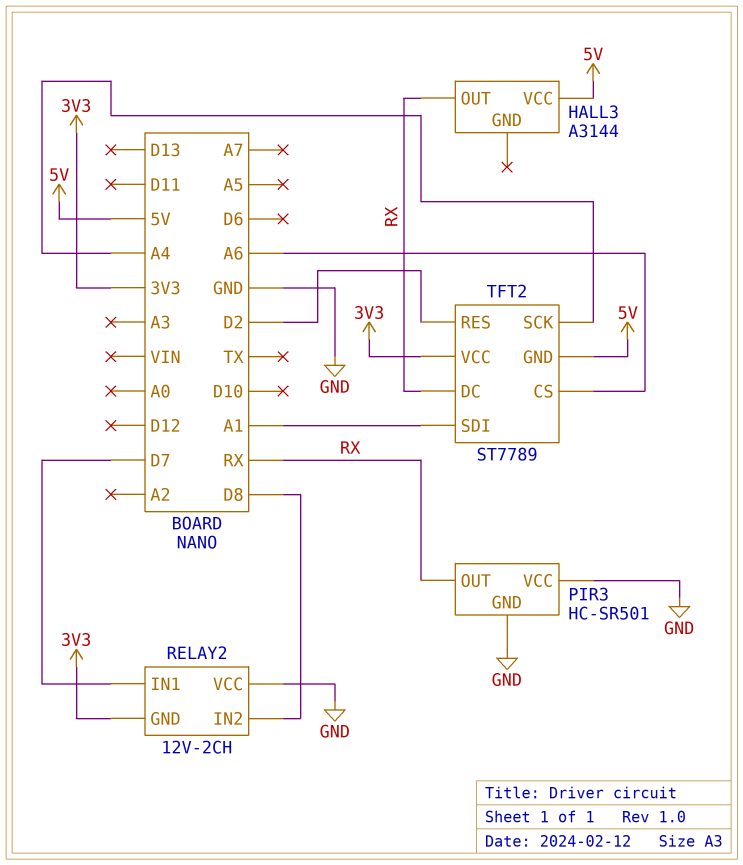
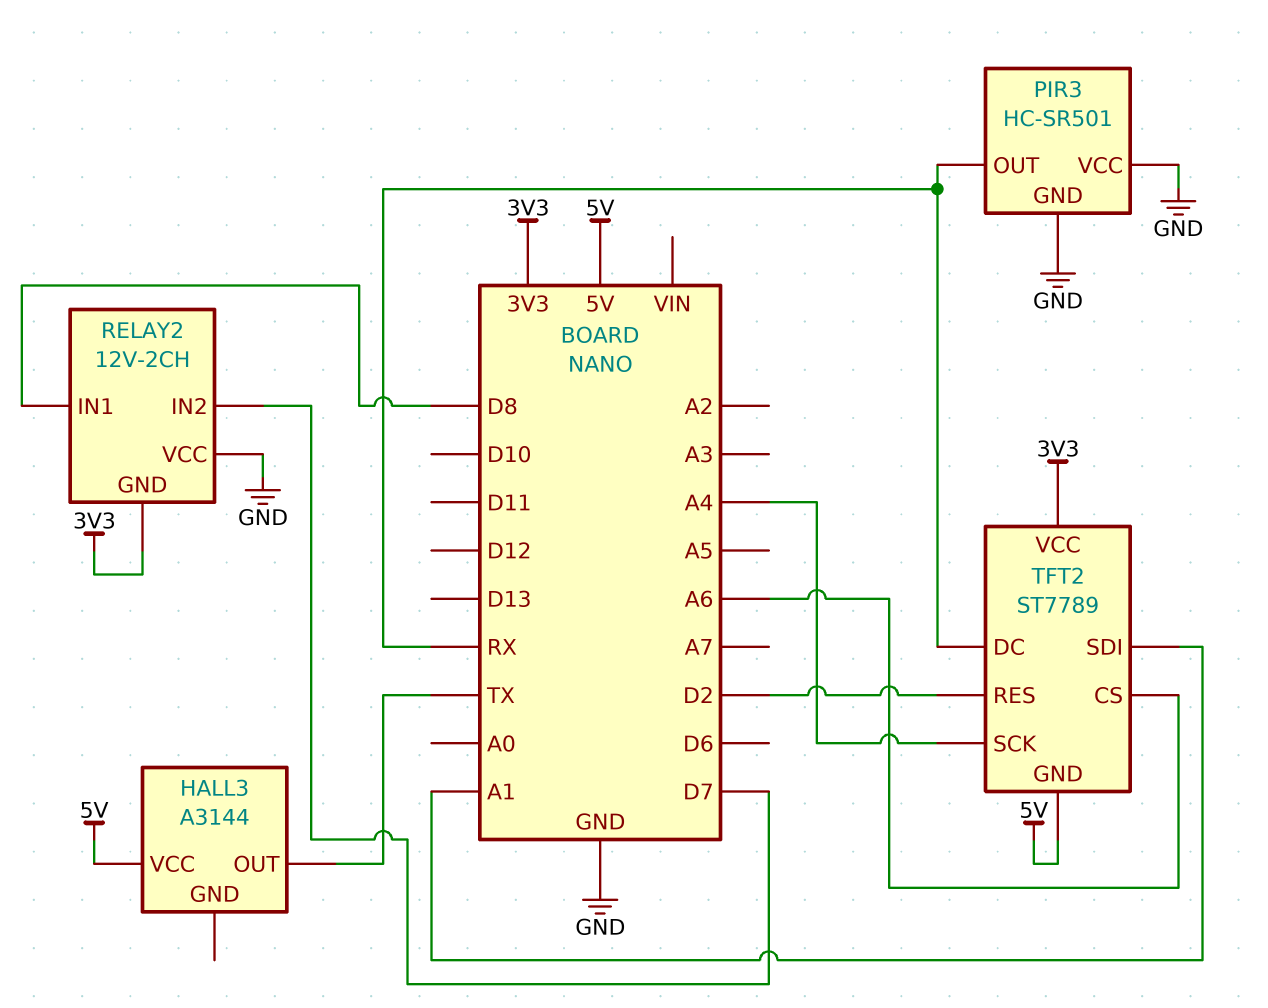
HALL3 pin OUT: RX -> TX
RELAY2 pin IN1: D7 -> D8
RELAY2 pin IN2: D8 -> D7

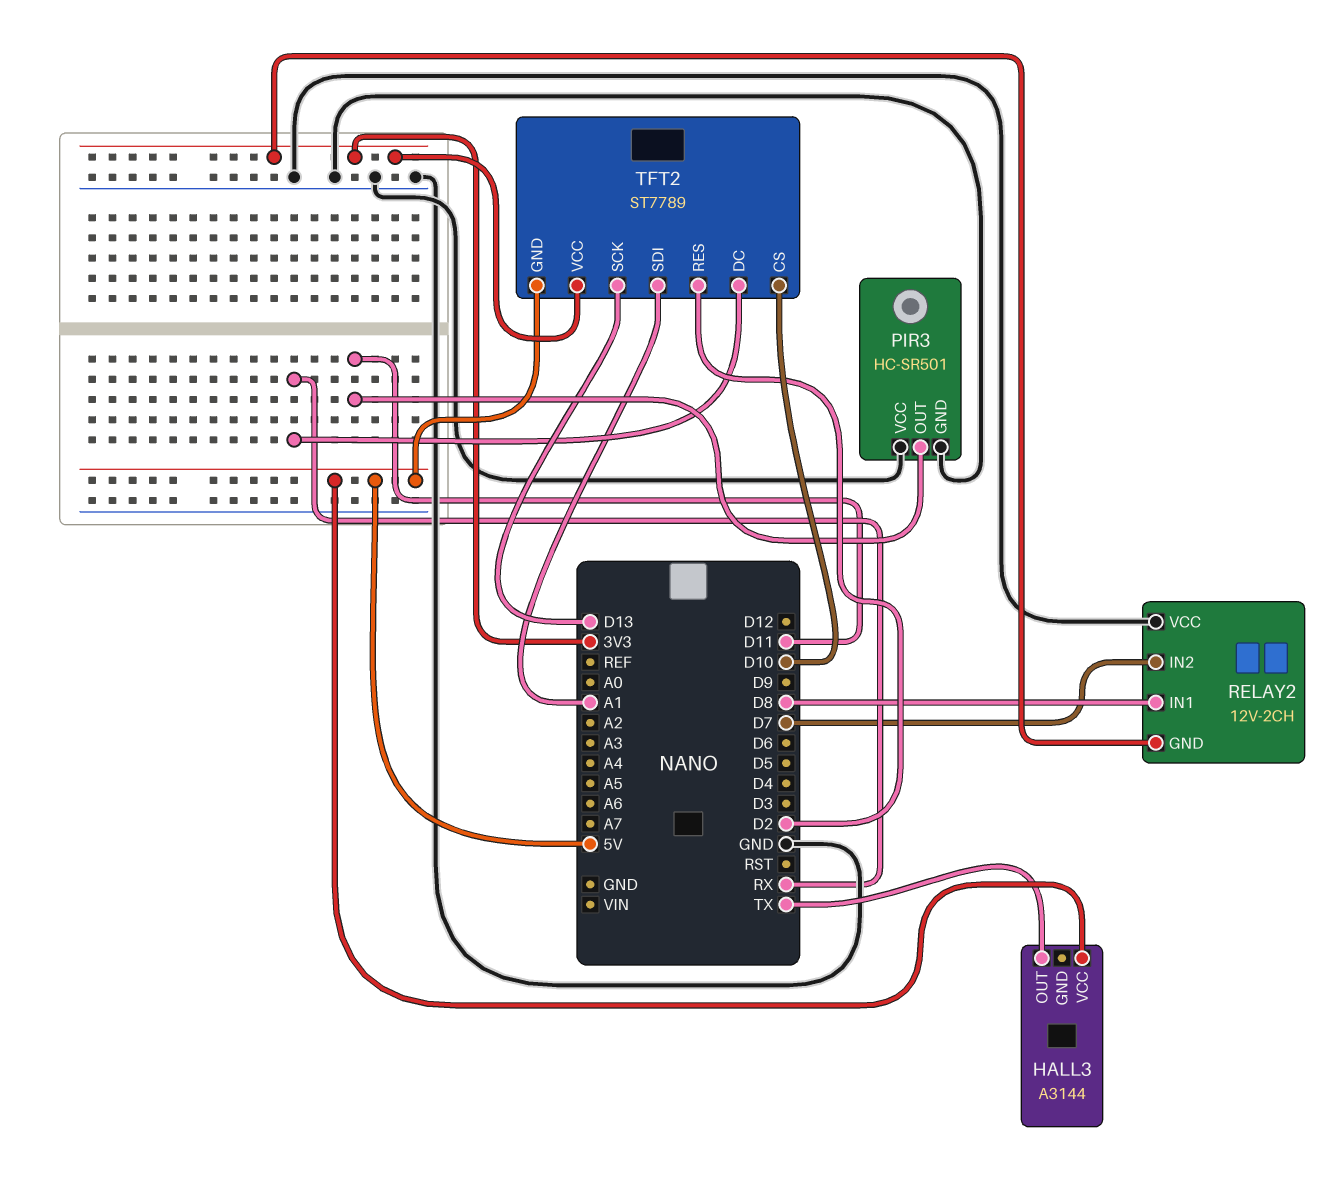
PIR3 pin OUT: RX -> D11
TFT2 pin CS: A6 -> D10
TFT2 pin SCK: A4 -> D13

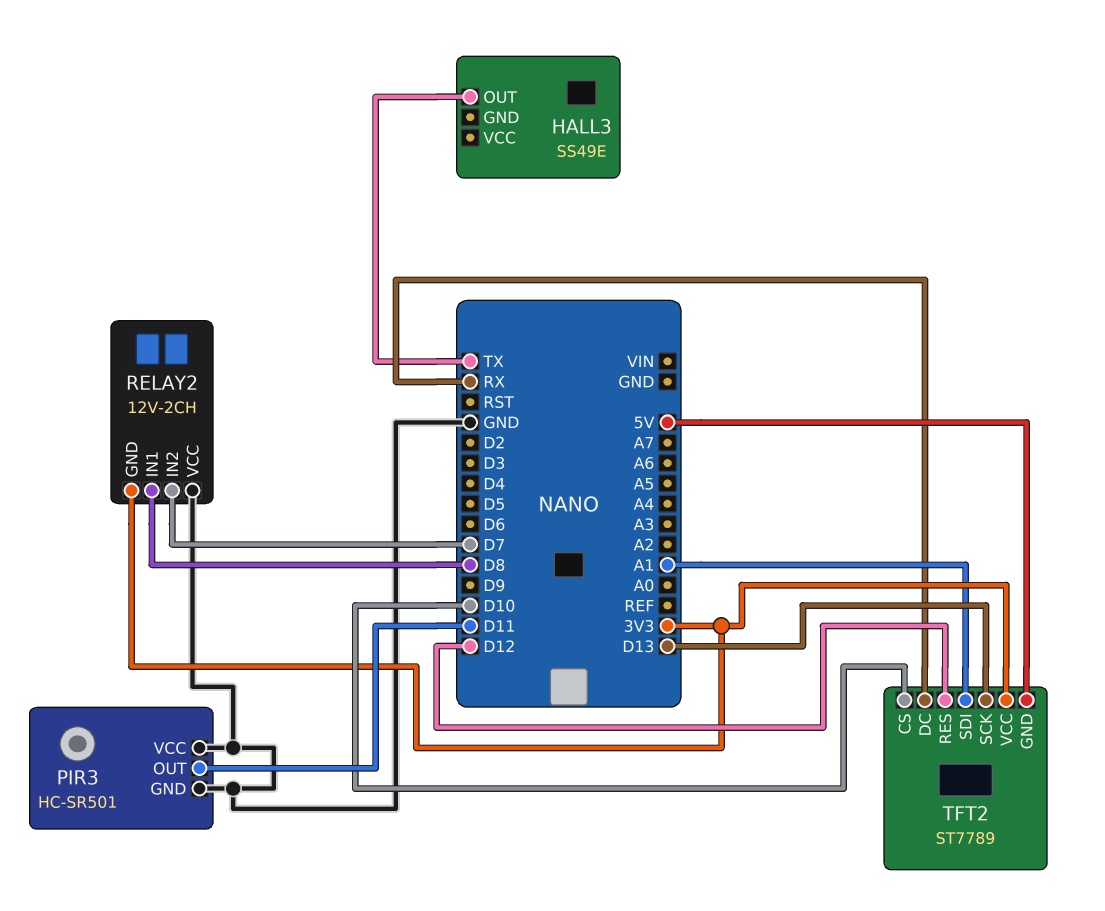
HALL3: A3144 -> SS49E
HALL3 pin VCC: 5V -> none
TFT2 pin RES: D2 -> D12

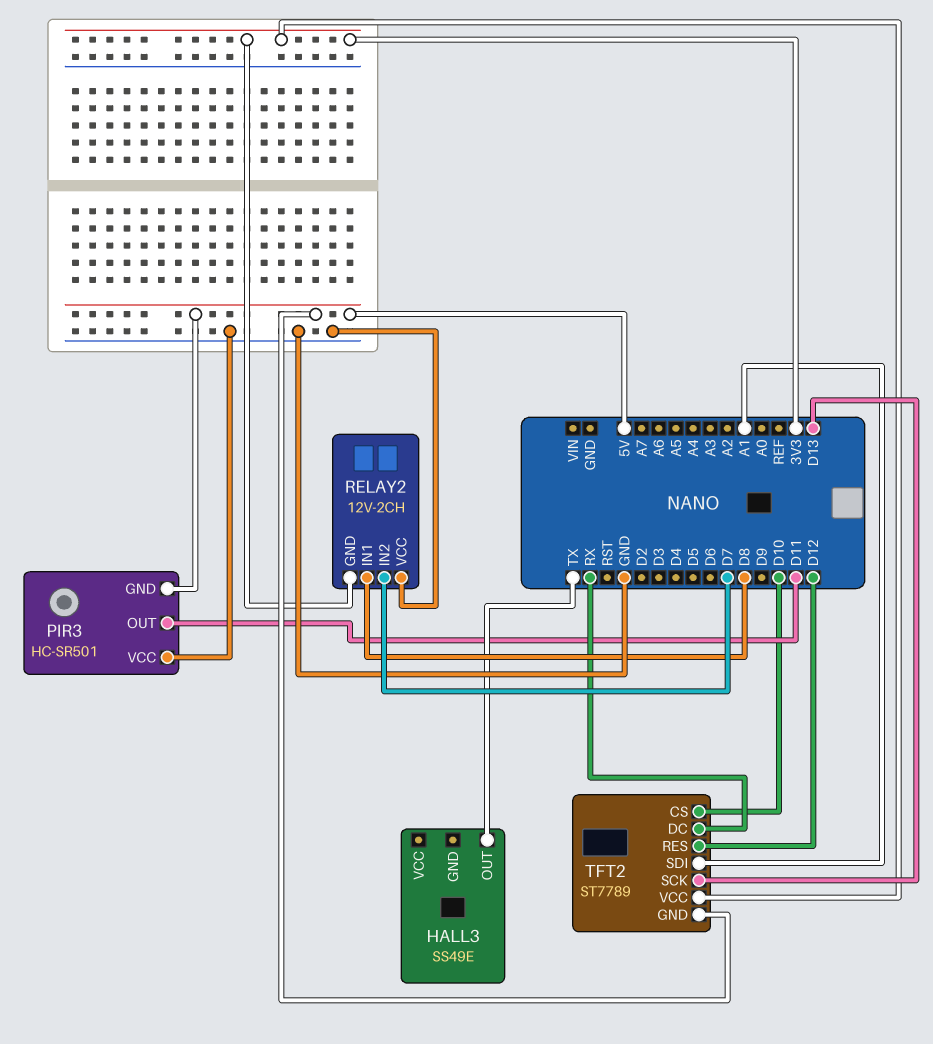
PIR3 pin GND: GND -> 5V

